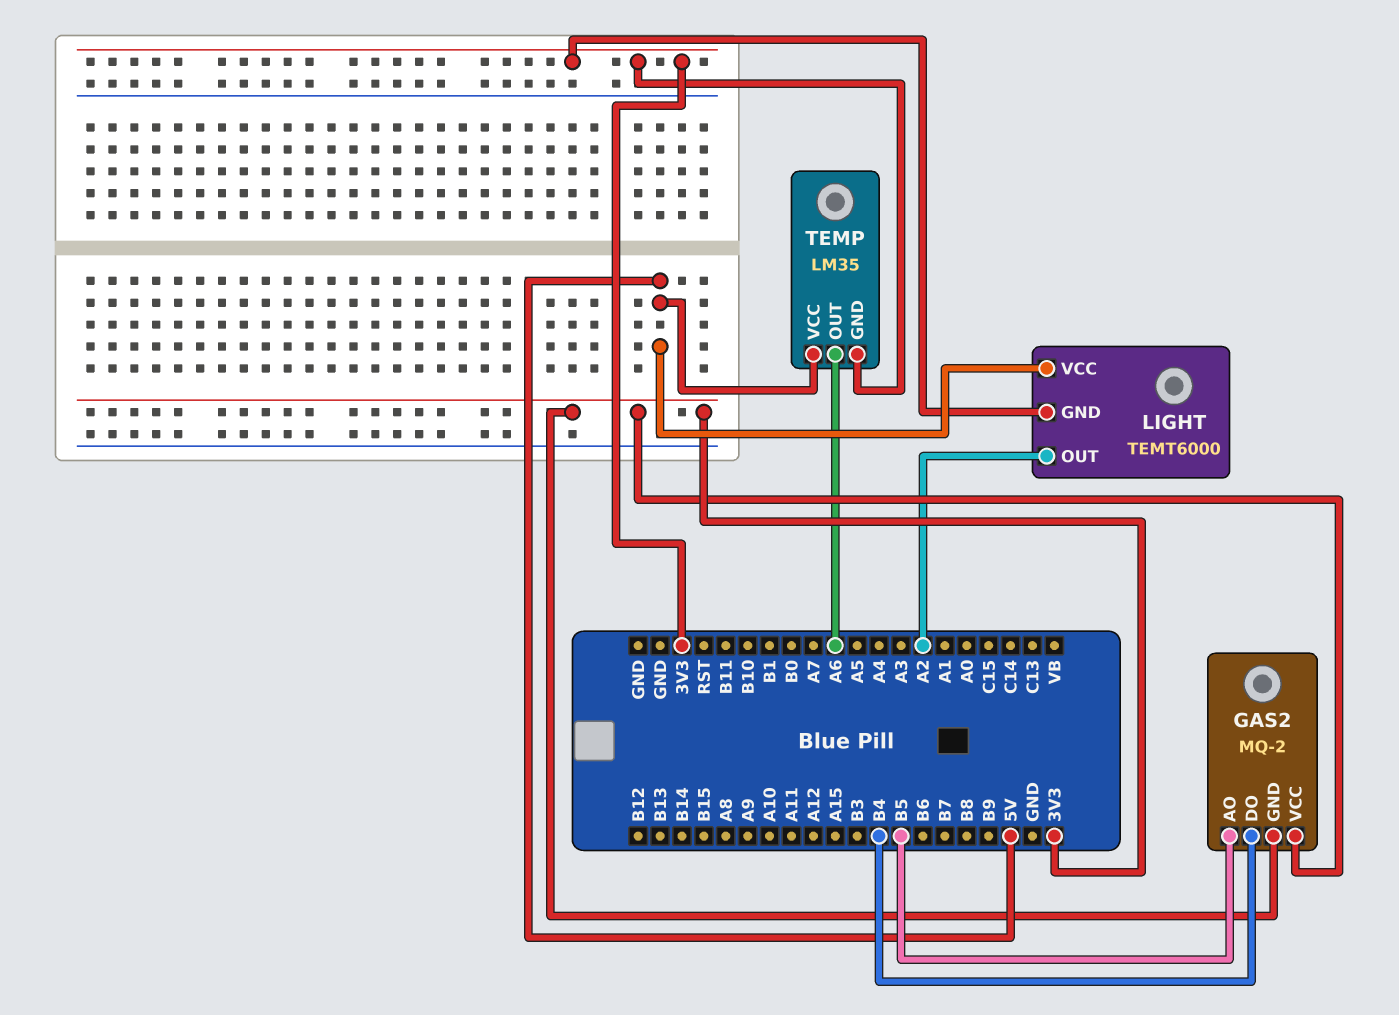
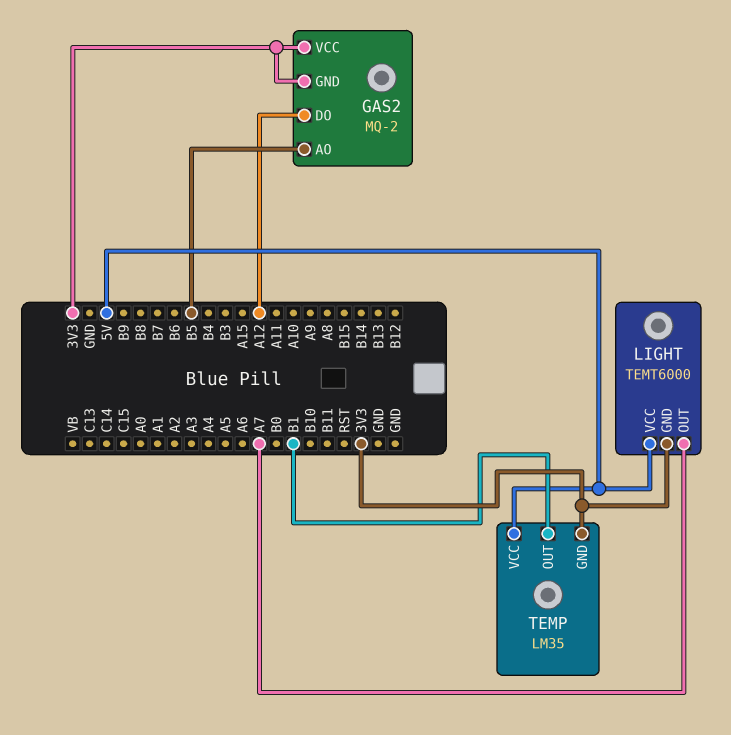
GAS2 pin DO: B4 -> A12
LIGHT pin OUT: A2 -> A7
TEMP pin OUT: A6 -> B1

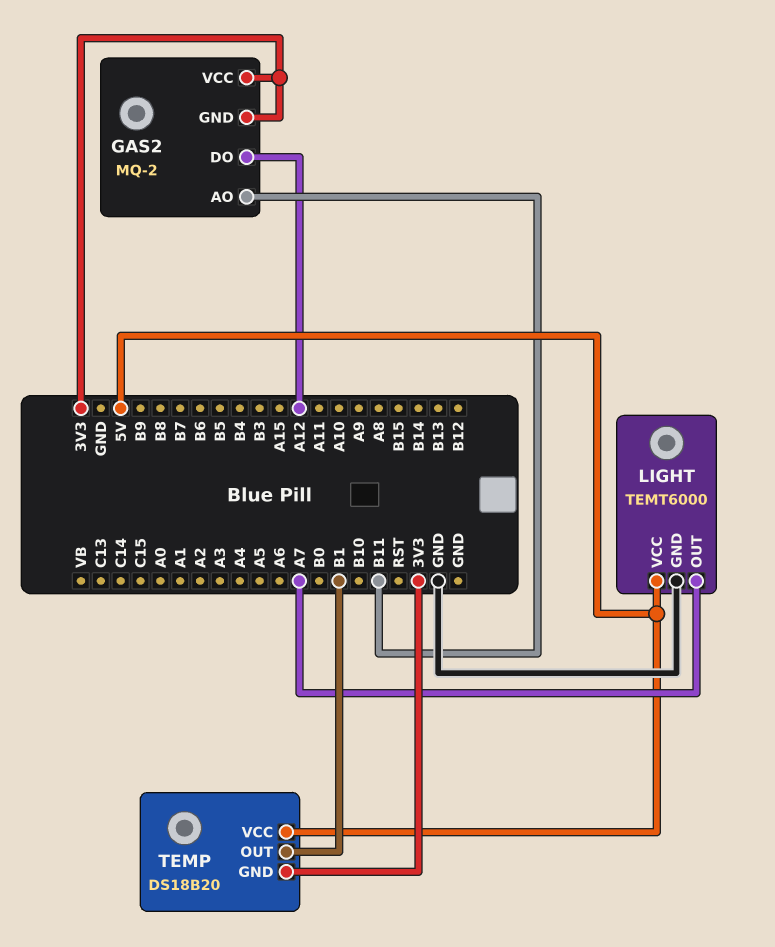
GAS2 pin AO: B5 -> B11
LIGHT pin GND: 3V3 -> GND
TEMP: LM35 -> DS18B20

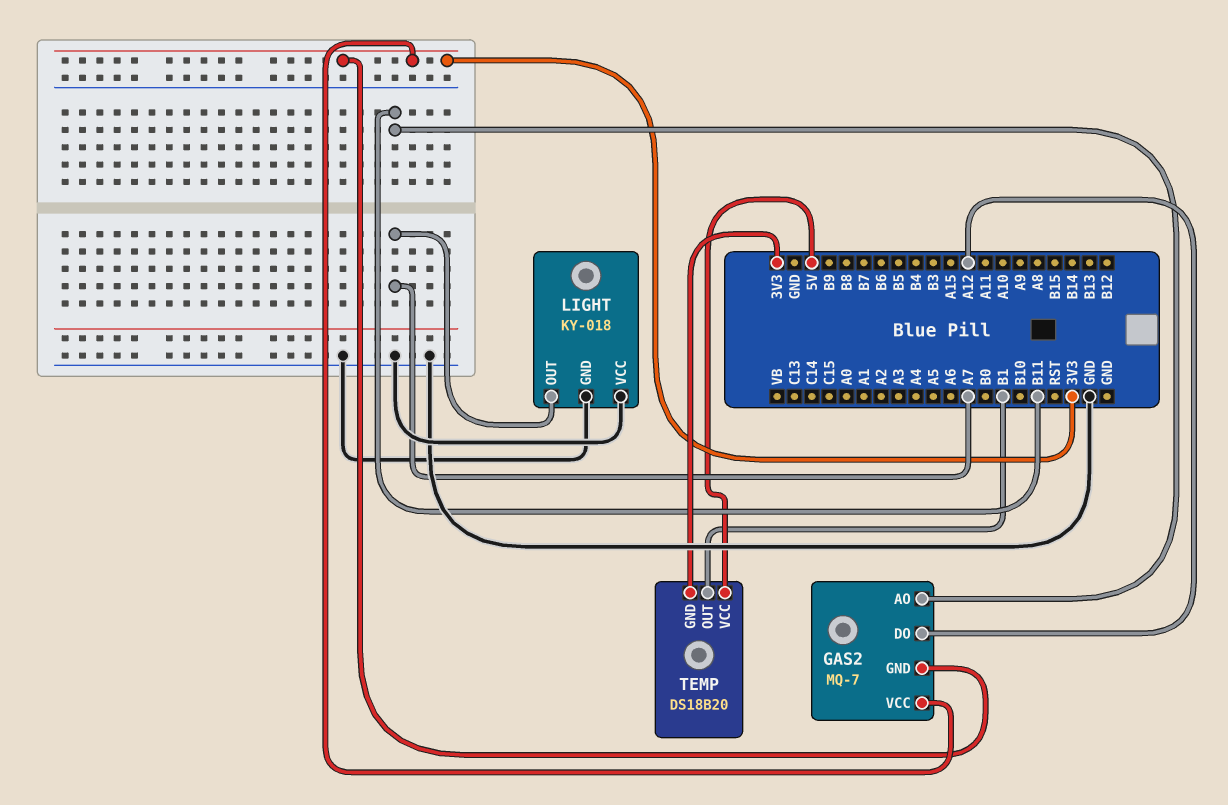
GAS2: MQ-2 -> MQ-7
LIGHT: TEMT6000 -> KY-018
LIGHT pin VCC: 5V -> GND

